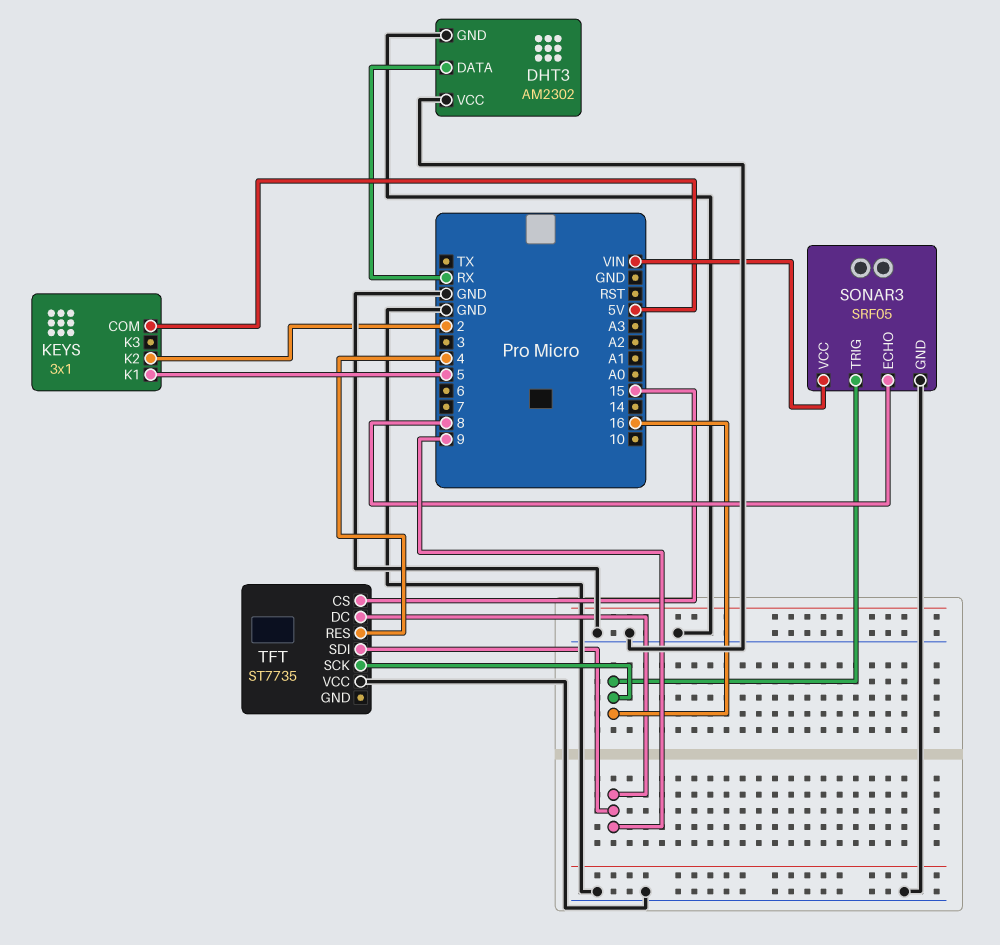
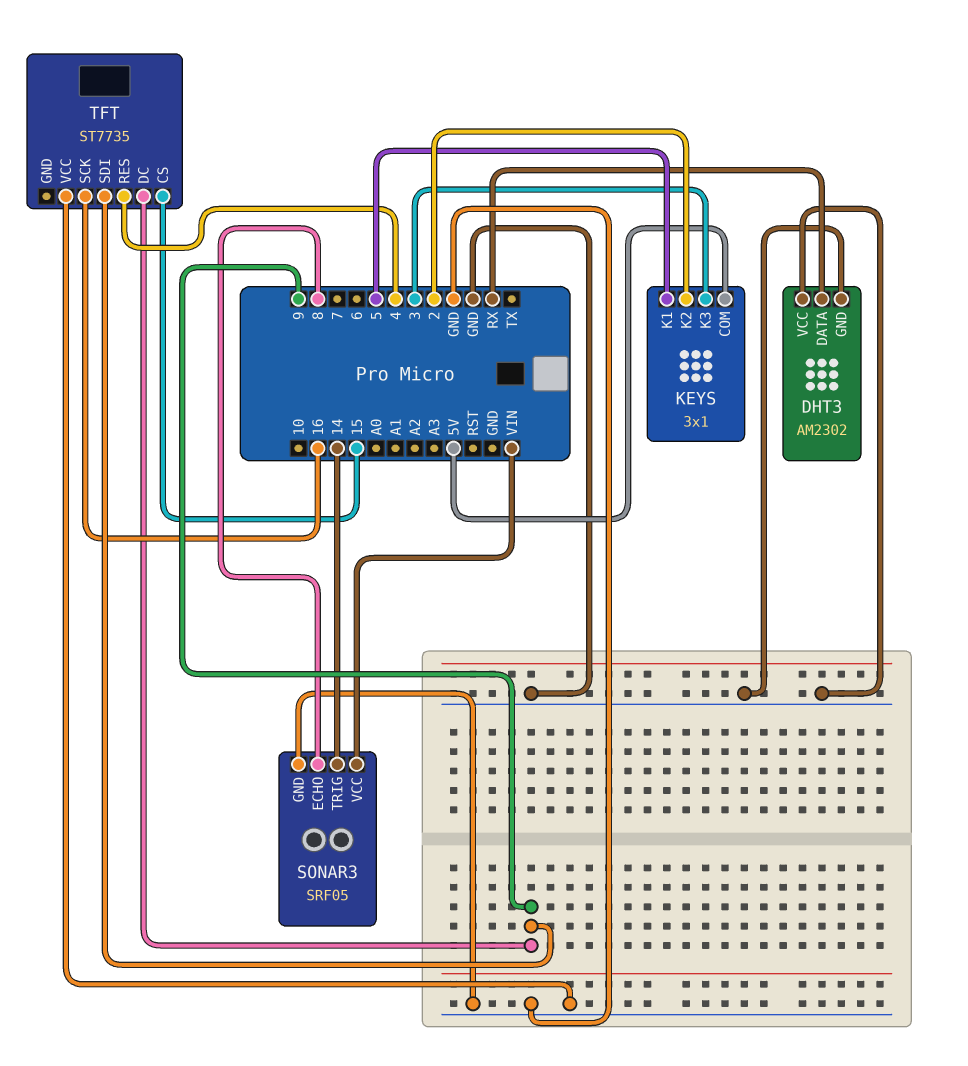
KEYS pin K3: none -> 3
SONAR3 pin TRIG: 16 -> 14

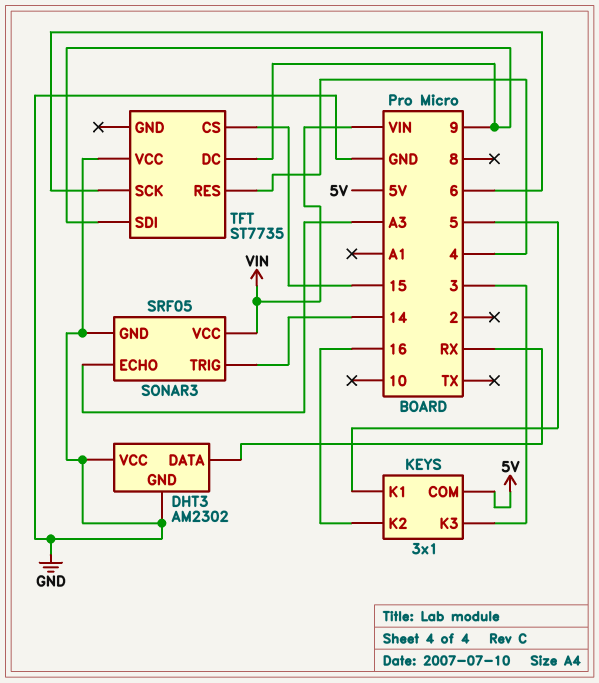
KEYS pin K2: 2 -> 16
SONAR3 pin ECHO: 8 -> A3
TFT pin SCK: 16 -> 6

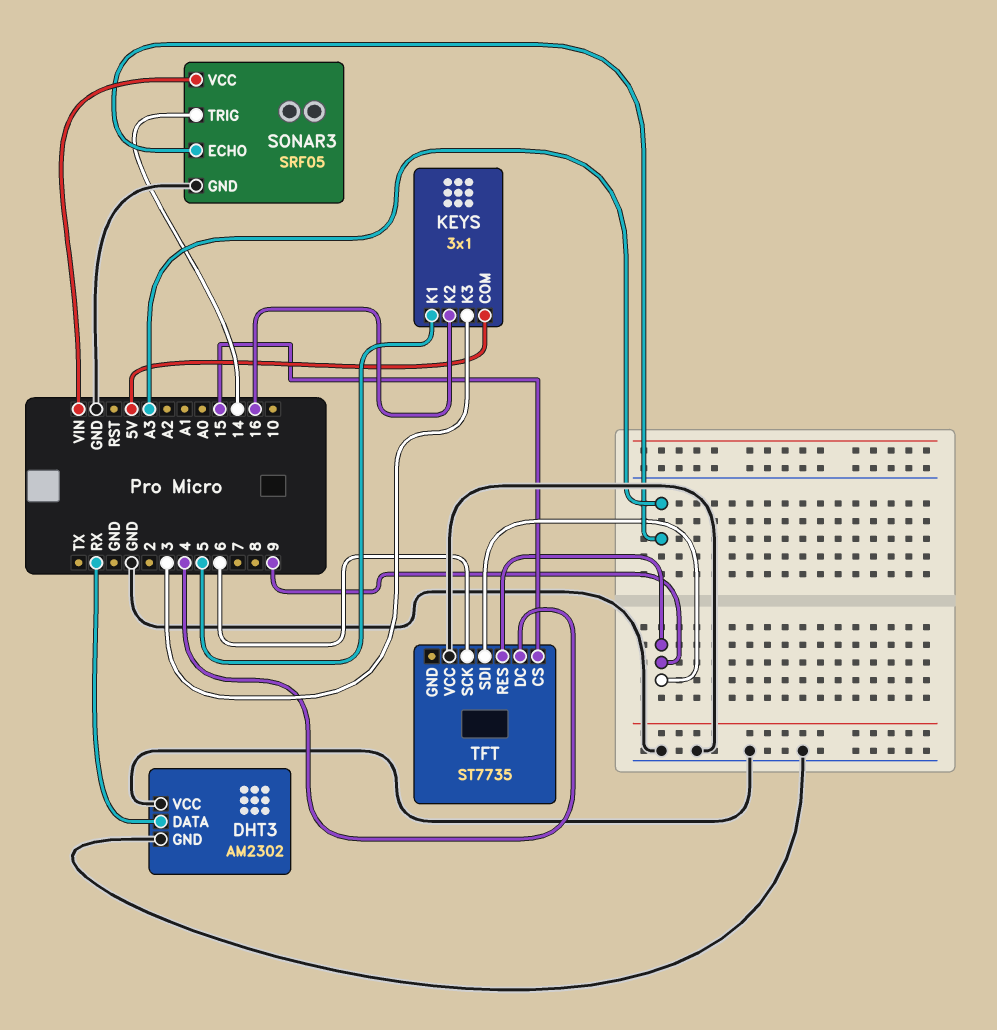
TFT pin DC: 9 -> 4
TFT pin RES: 4 -> 9

